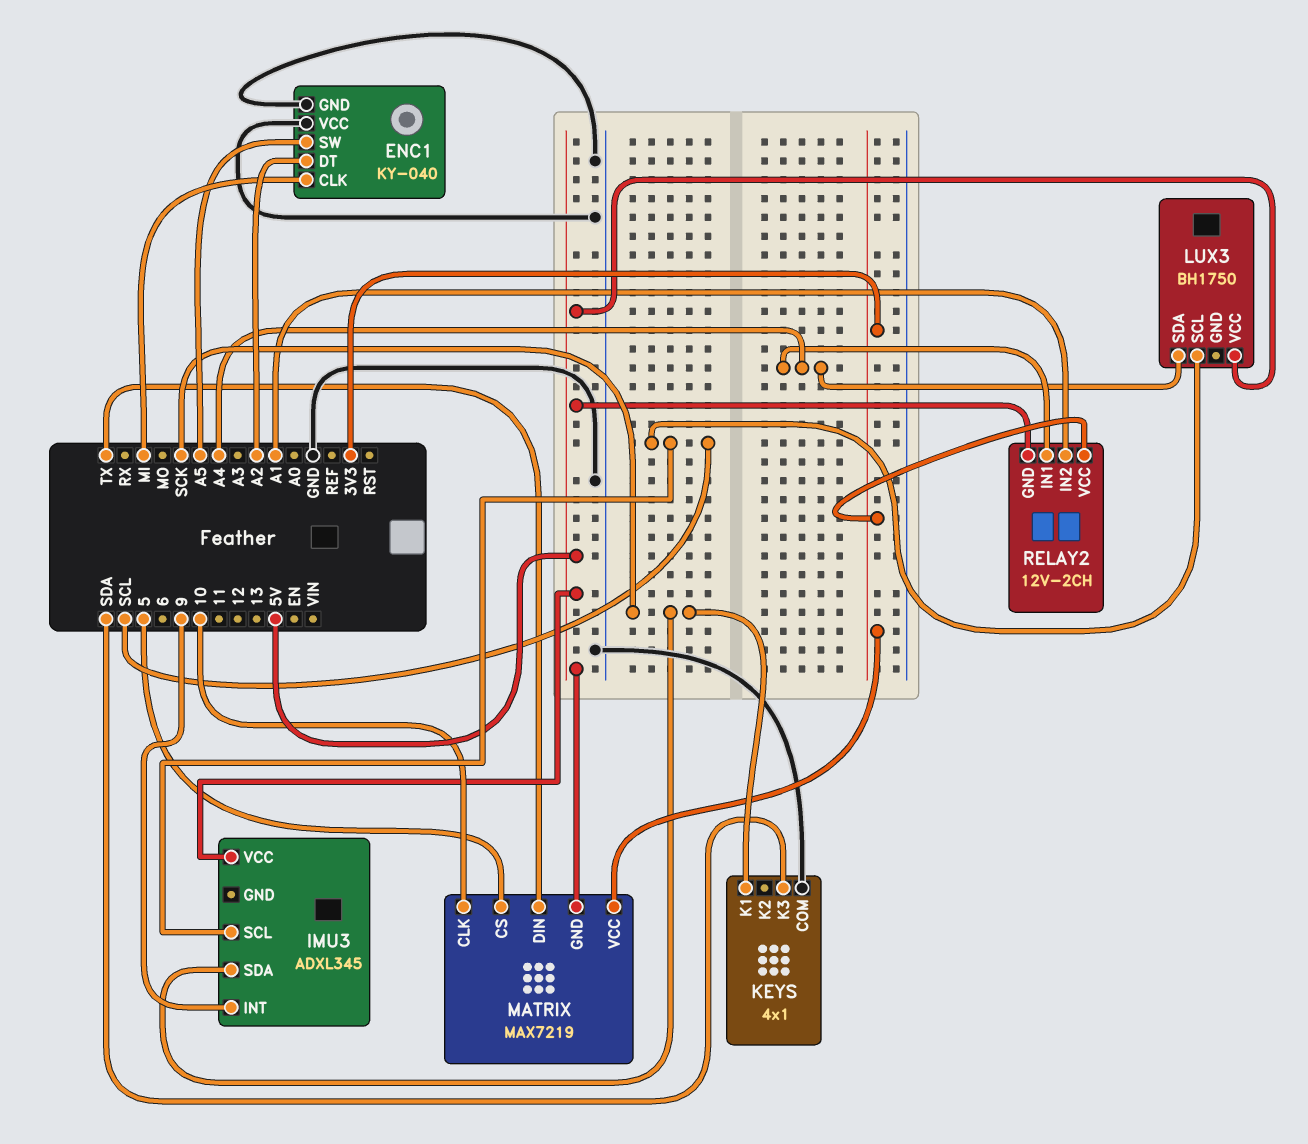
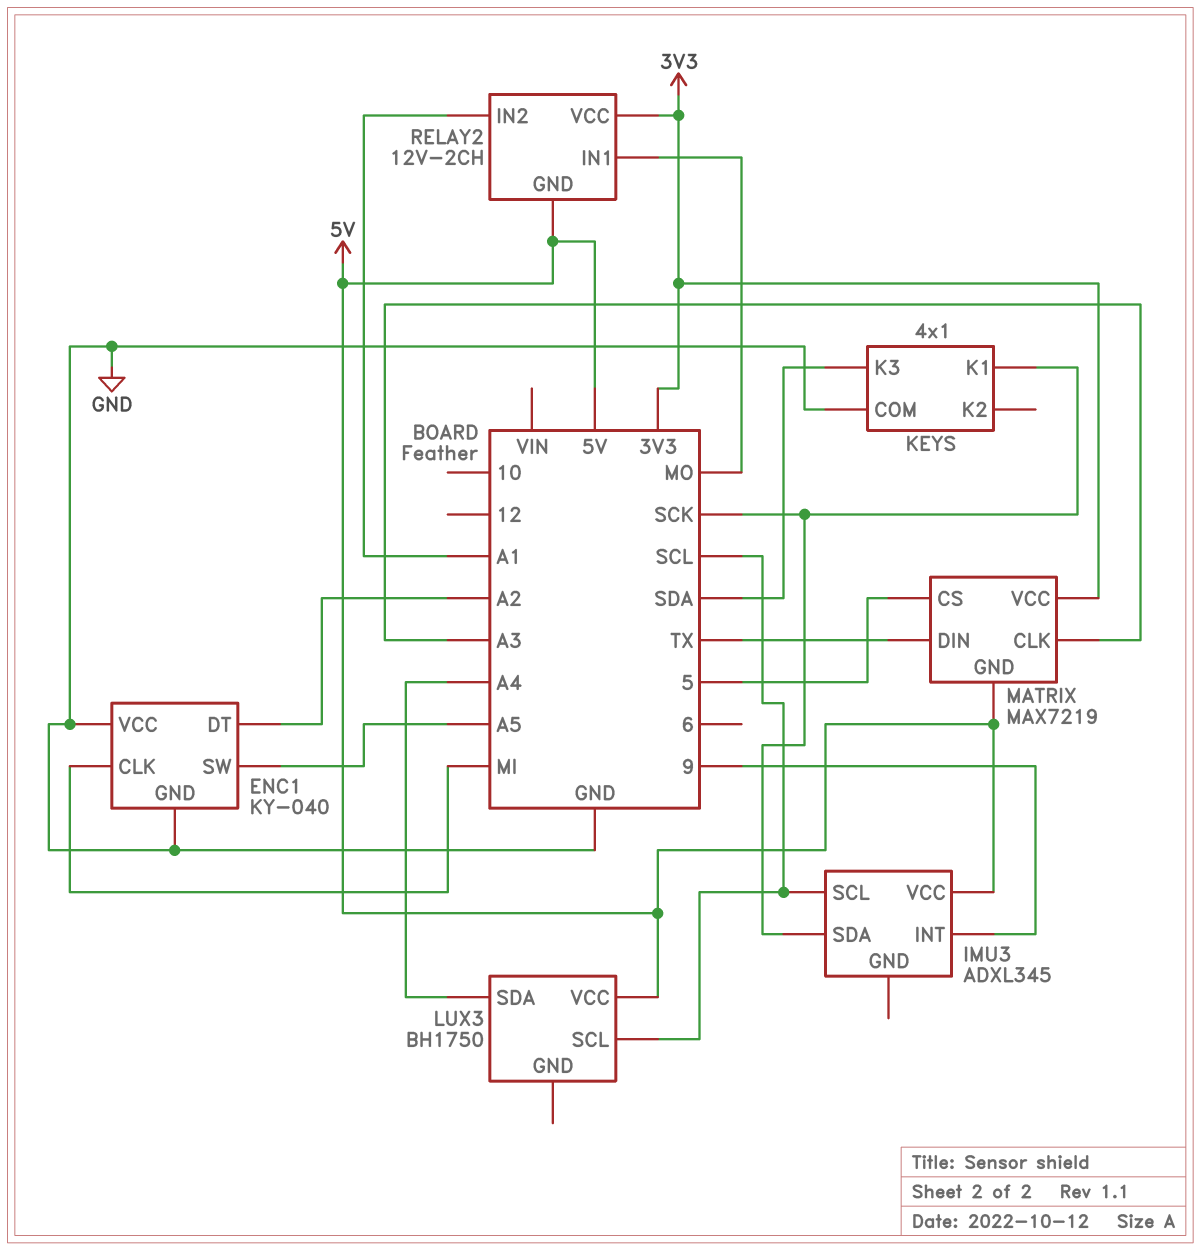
MATRIX pin CLK: 10 -> A3
RELAY2 pin IN1: A4 -> MO

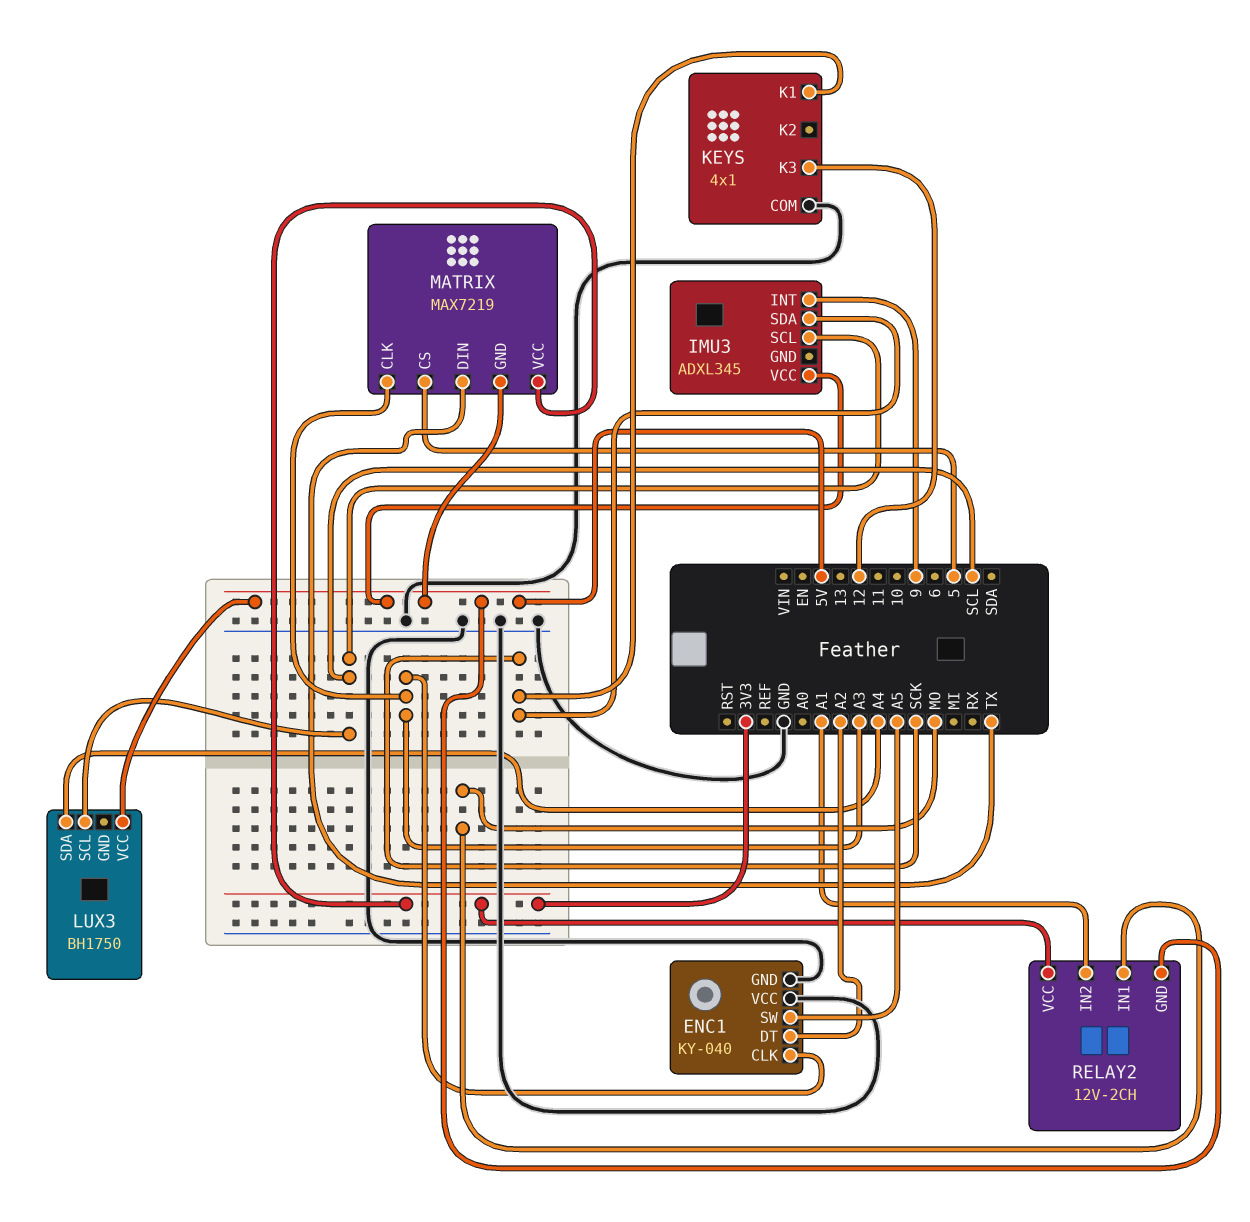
ENC1 pin CLK: MI -> A3
KEYS pin K3: SDA -> 12

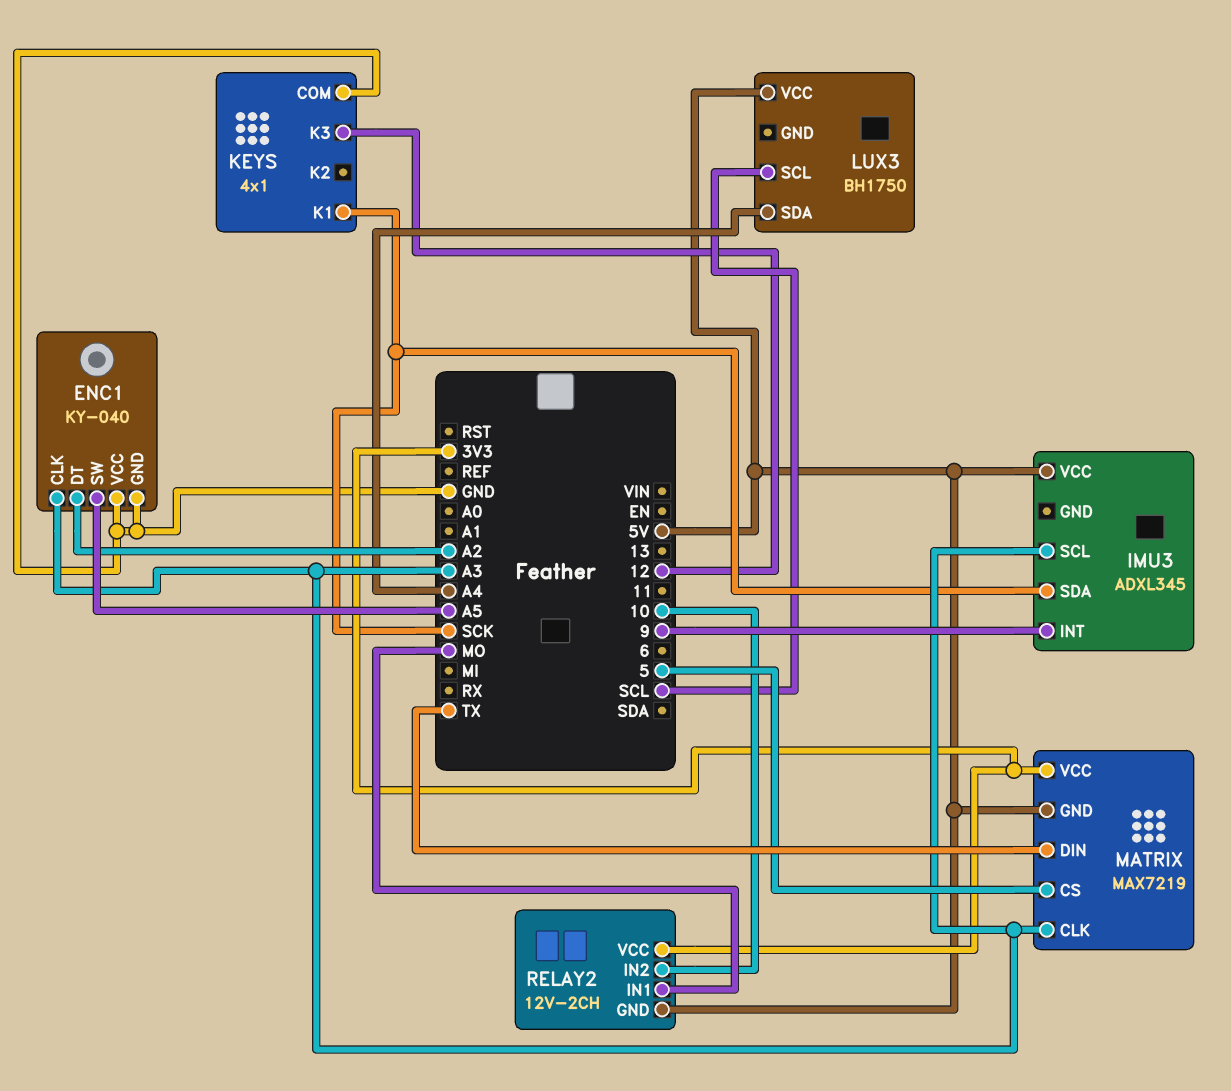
IMU3 pin SCL: SCL -> A3
RELAY2 pin IN2: A1 -> 10

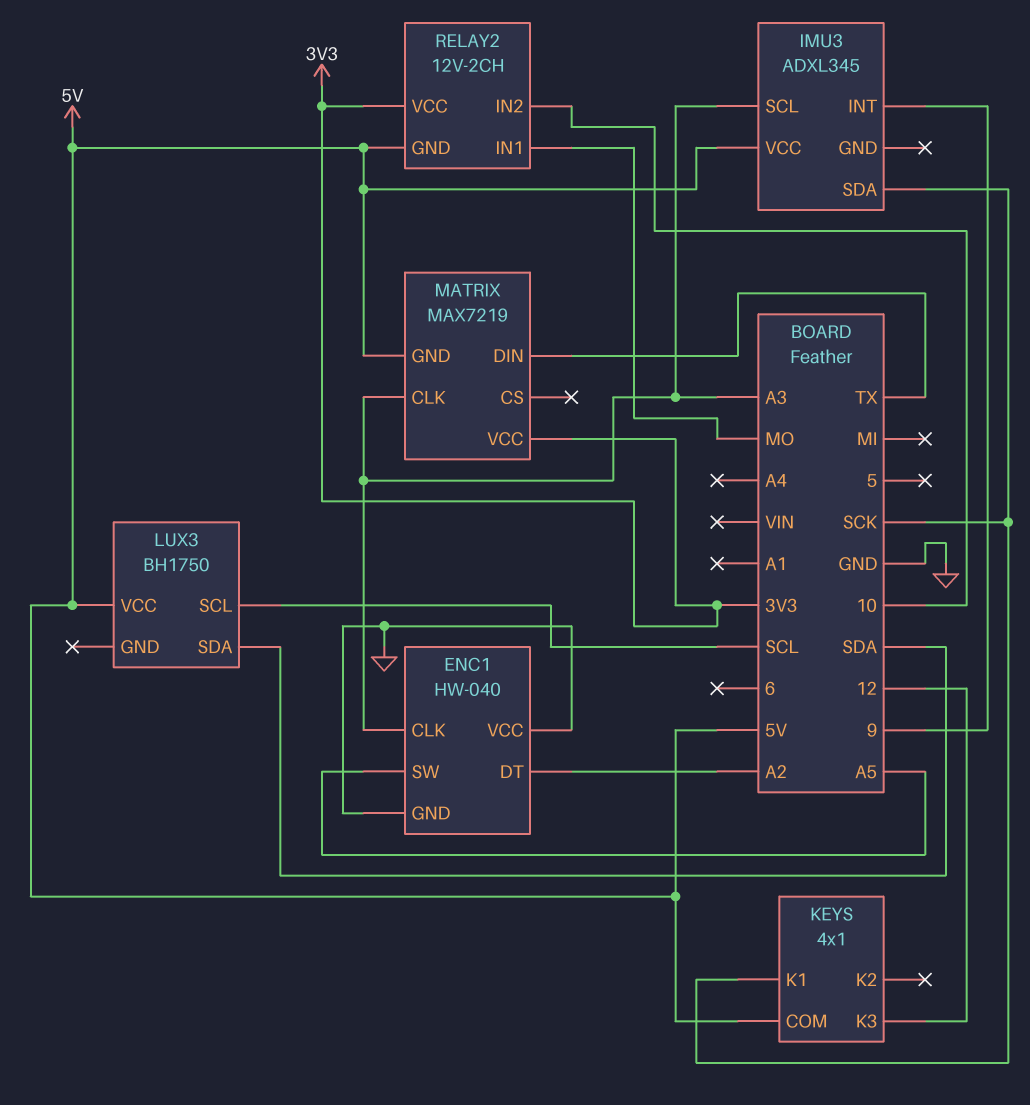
ENC1: KY-040 -> HW-040
KEYS pin COM: GND -> 5V
LUX3 pin SDA: A4 -> SDA
MATRIX pin CS: 5 -> none

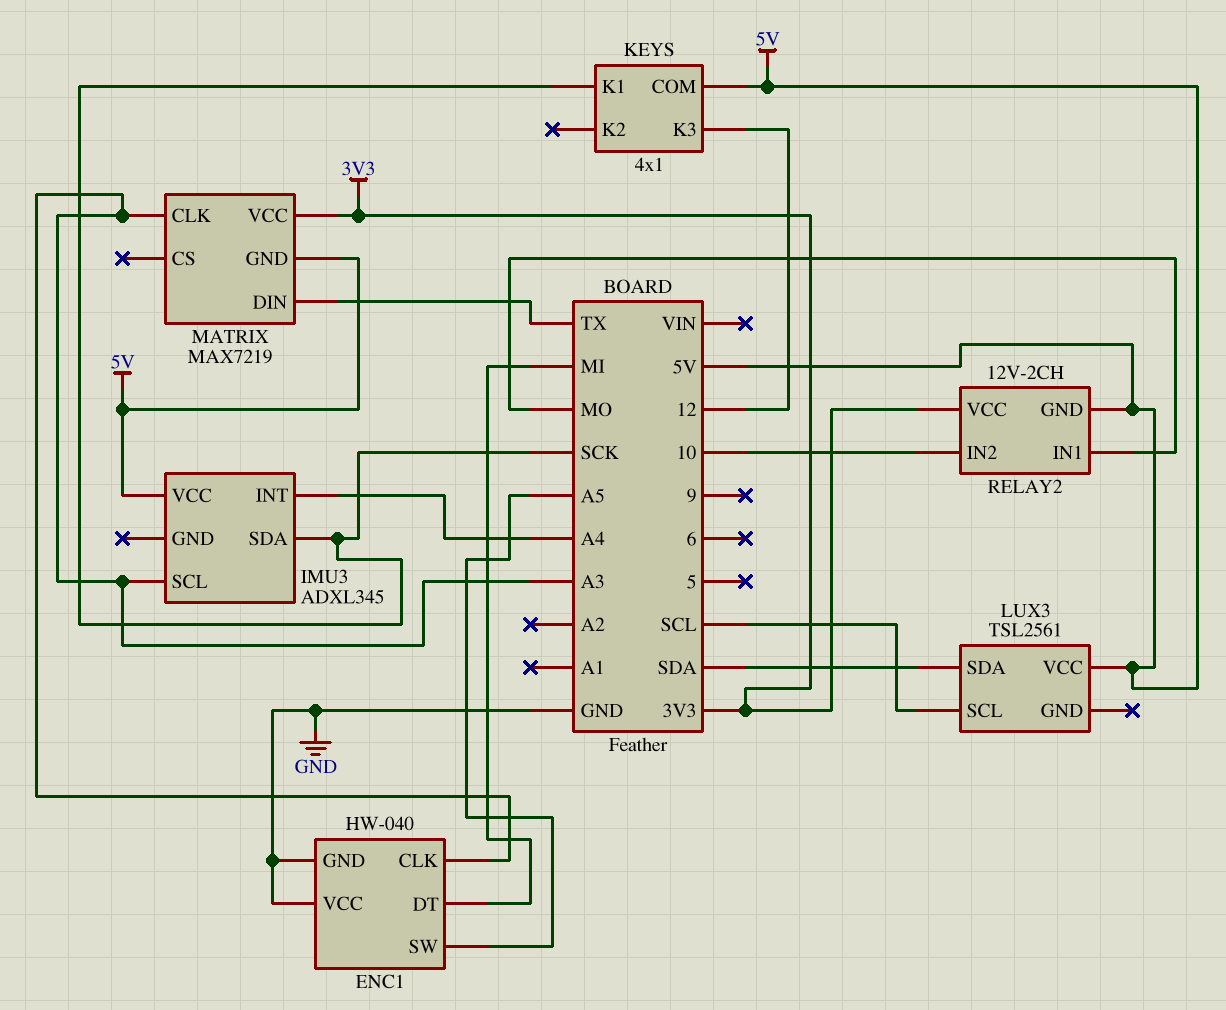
ENC1 pin DT: A2 -> MI
IMU3 pin INT: 9 -> A4
LUX3: BH1750 -> TSL2561

